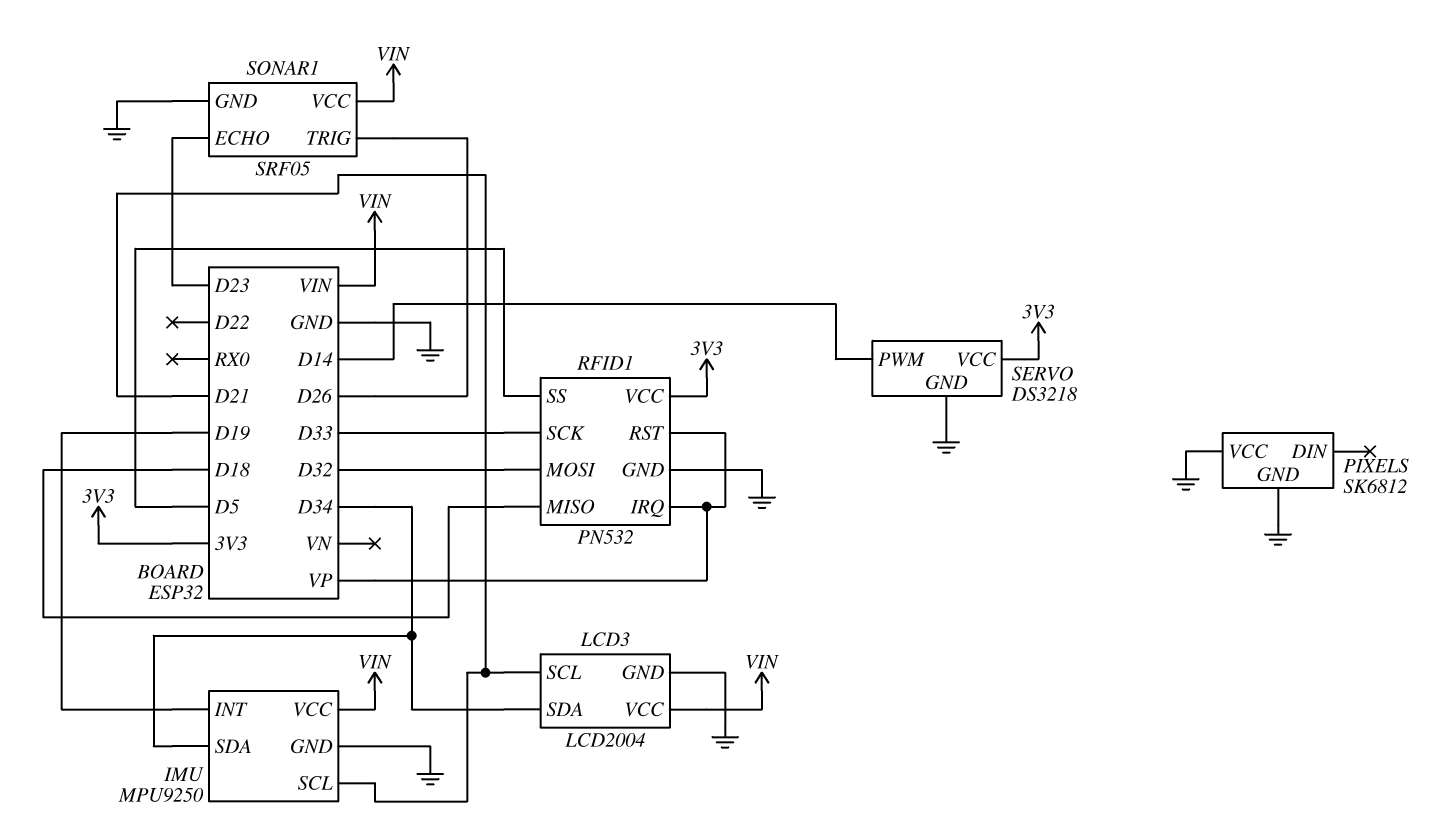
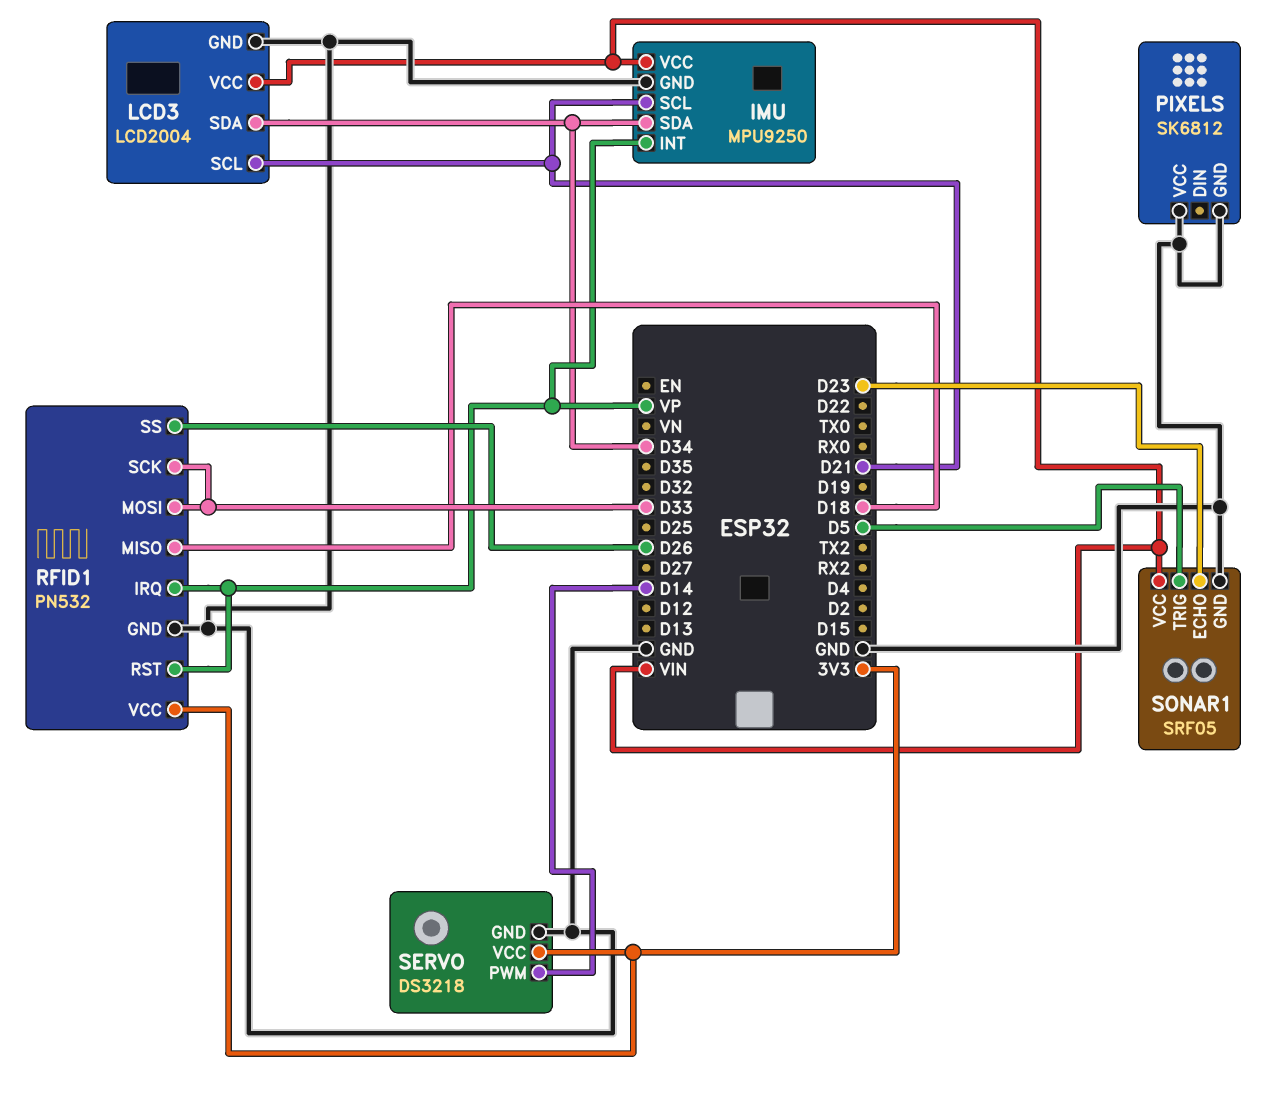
IMU pin INT: D19 -> VP
RFID1 pin MOSI: D32 -> D33
RFID1 pin SS: D5 -> D26
SONAR1 pin TRIG: D26 -> D5

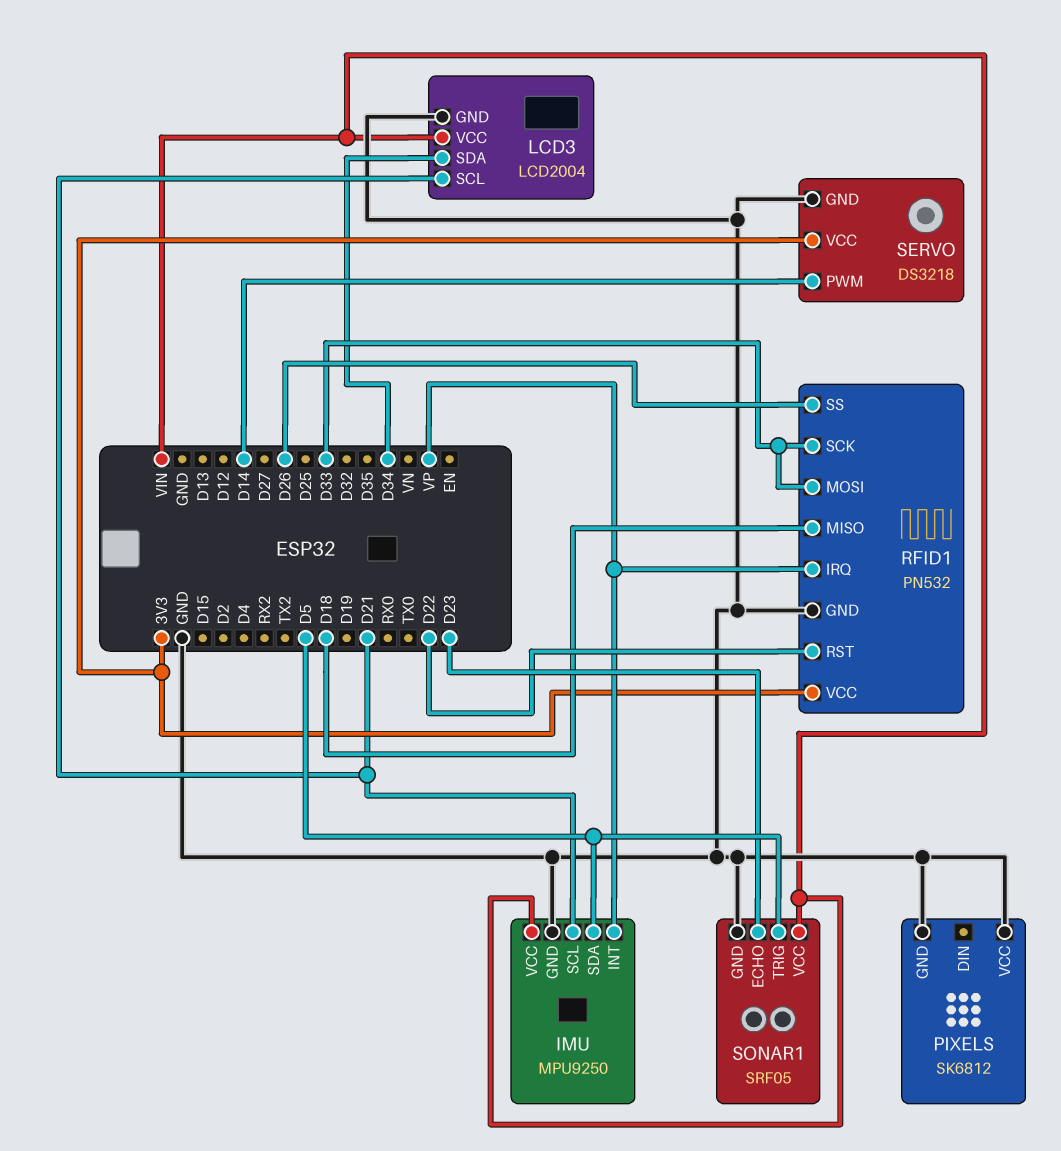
IMU pin SDA: D34 -> D5
RFID1 pin RST: VP -> D22

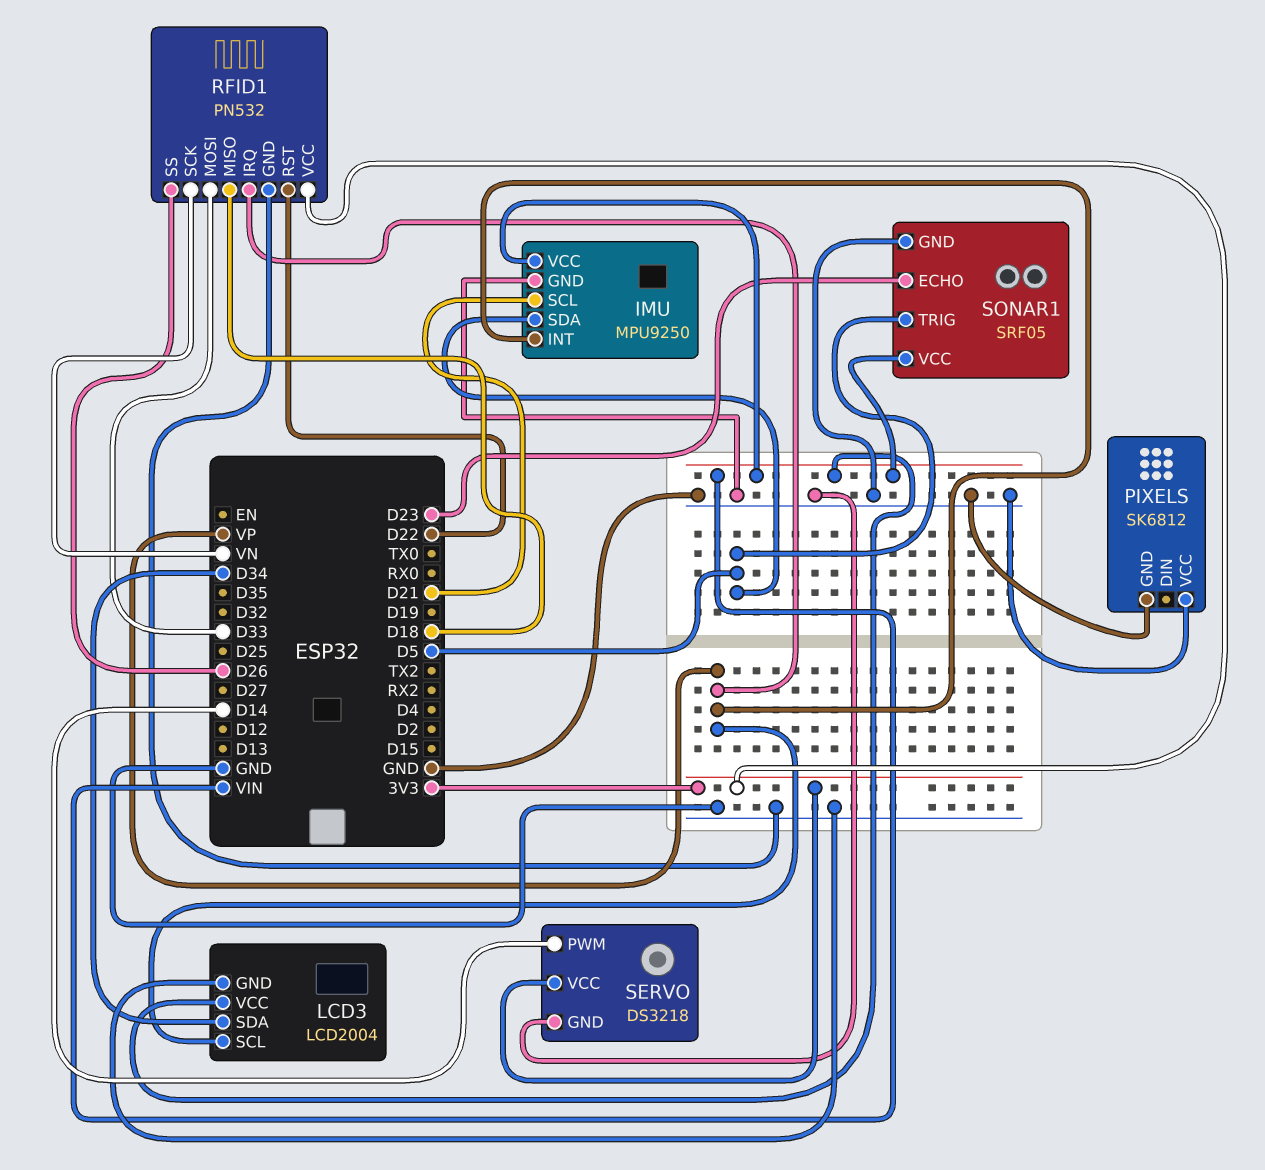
LCD3 pin SCL: D21 -> VP
RFID1 pin SCK: D33 -> VN

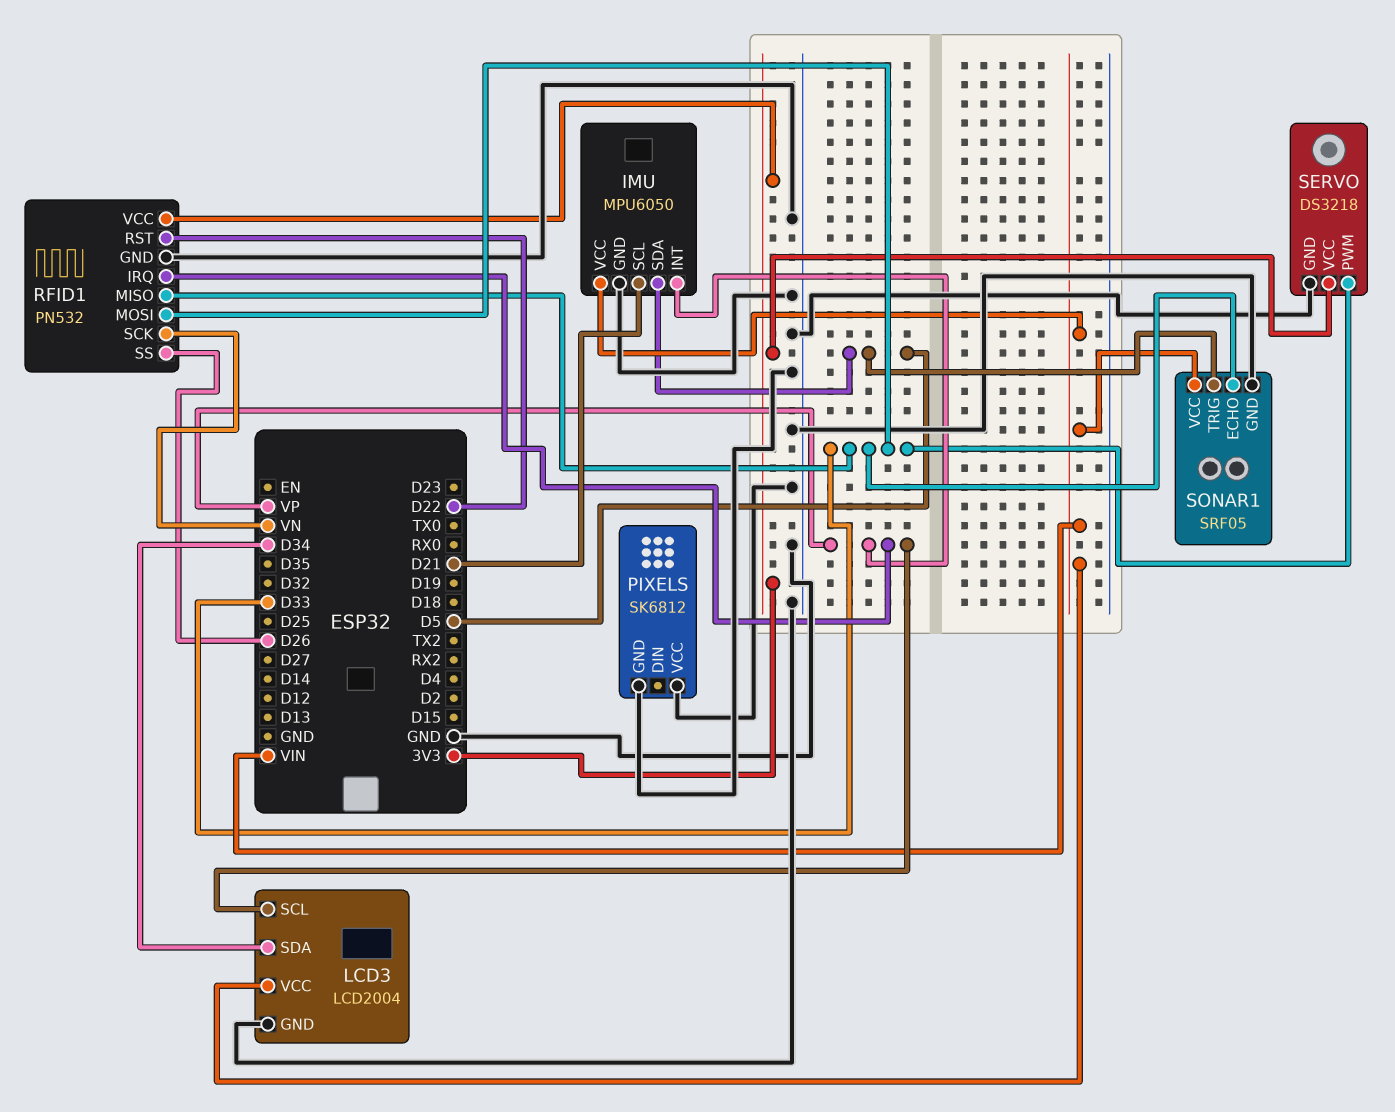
IMU: MPU9250 -> MPU6050
RFID1 pin MISO: D18 -> D33
SERVO pin PWM: D14 -> D33
SONAR1 pin ECHO: D23 -> D33

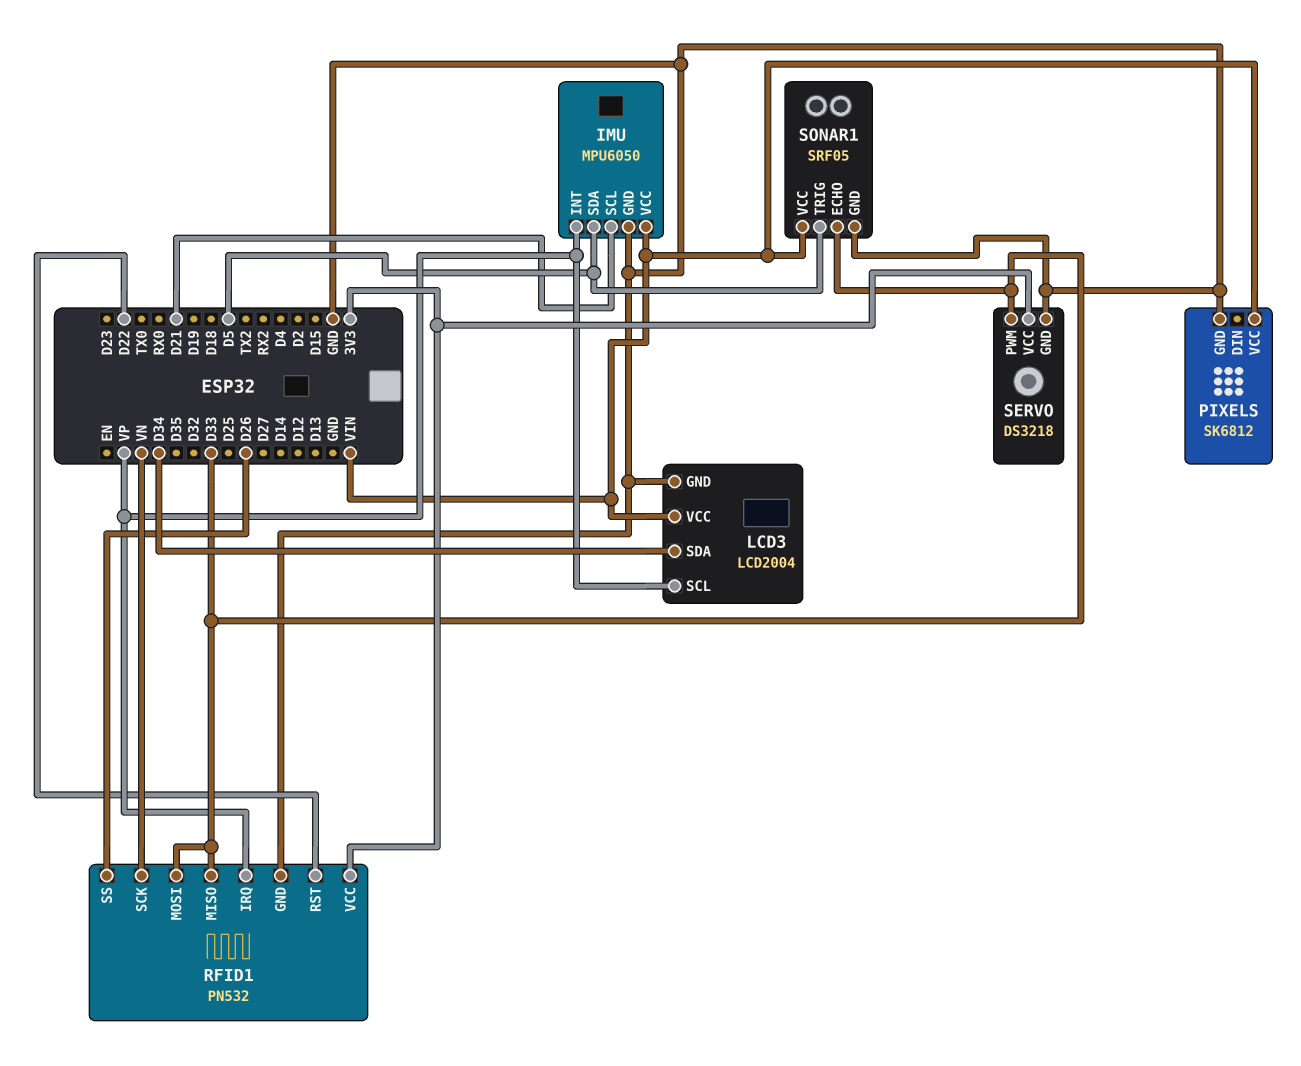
PIXELS pin VCC: GND -> VIN

